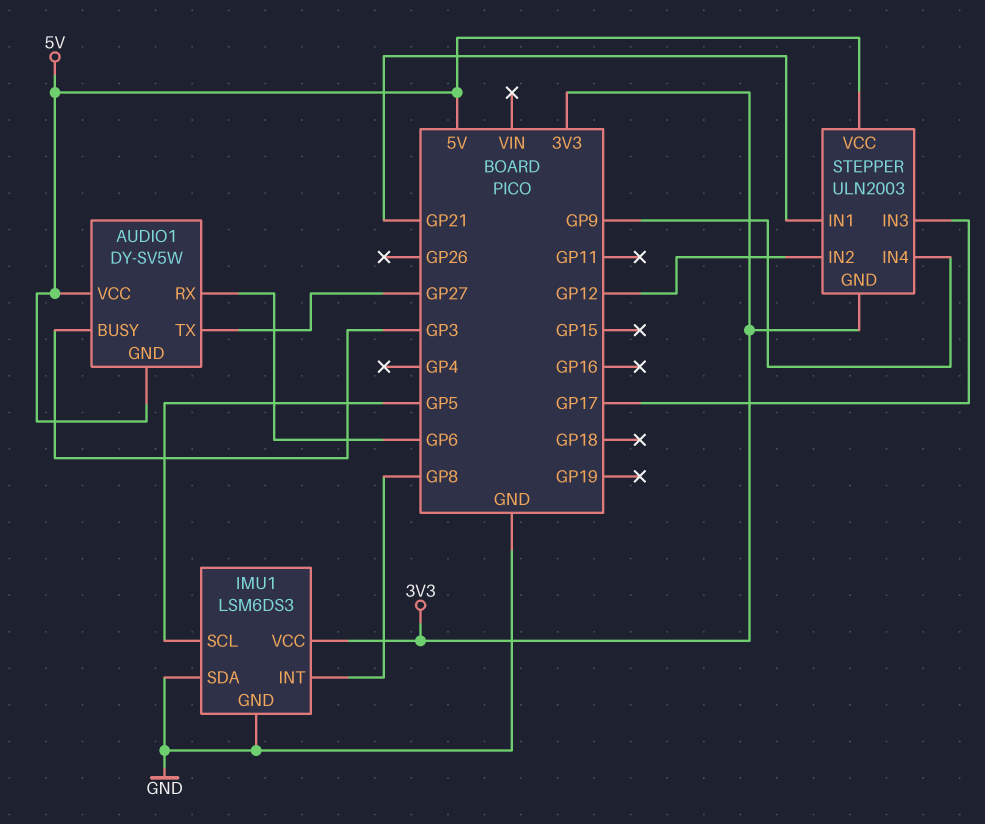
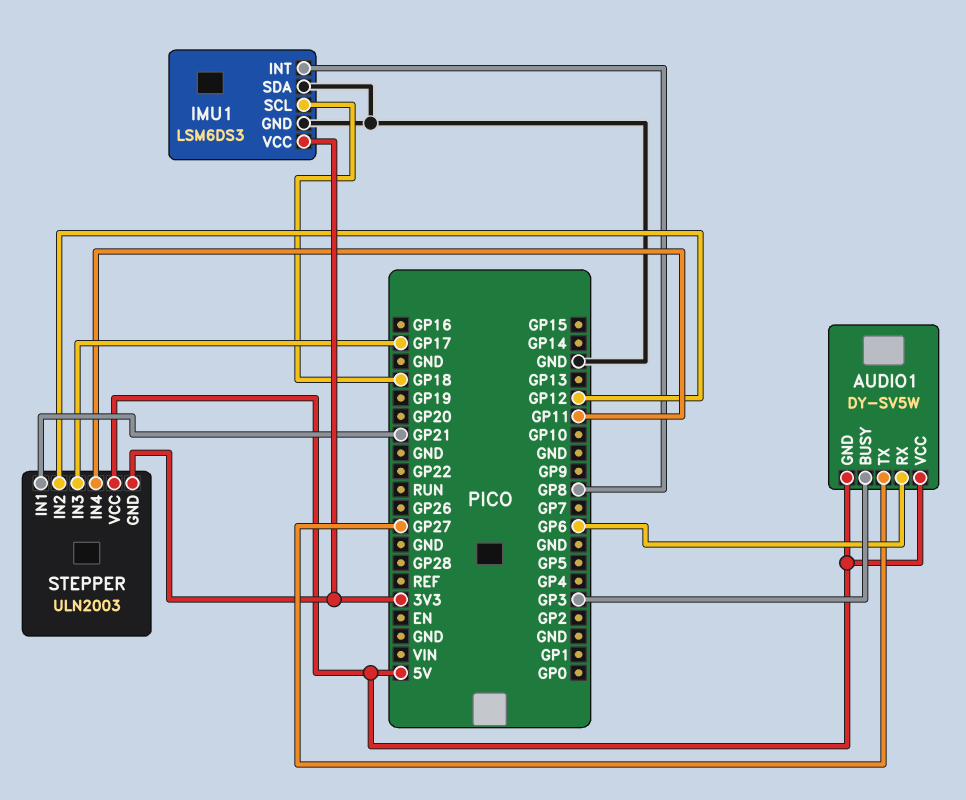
IMU1 pin SCL: GP5 -> GP18
STEPPER pin IN4: GP9 -> GP11

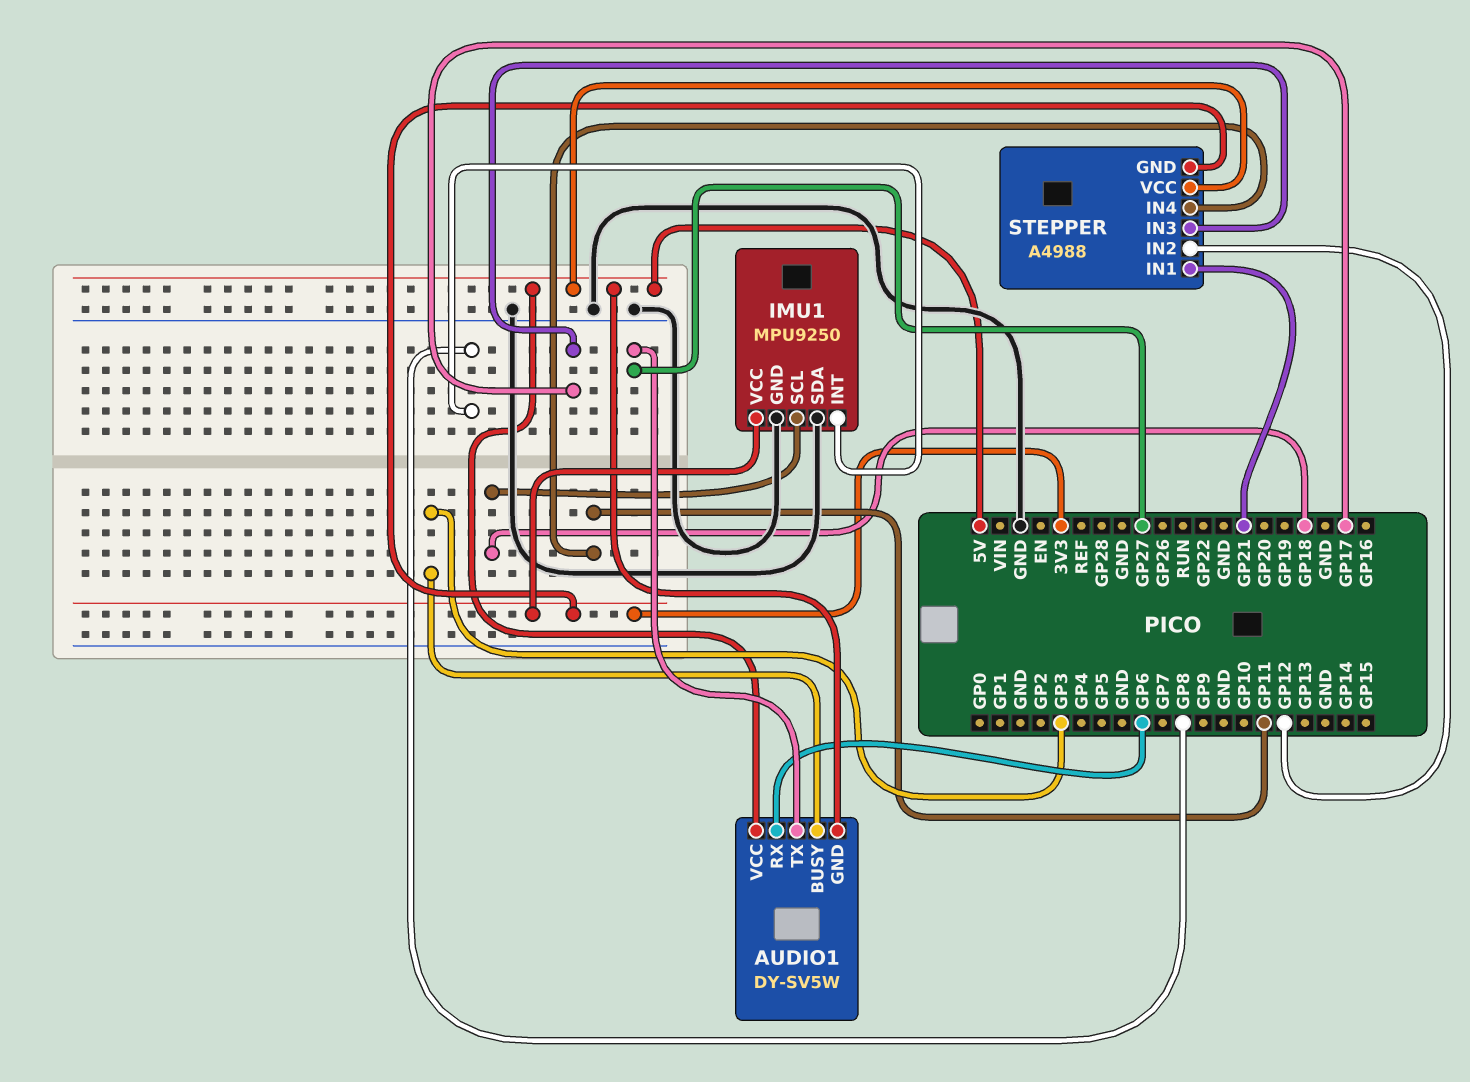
IMU1: LSM6DS3 -> MPU9250
STEPPER: ULN2003 -> A4988

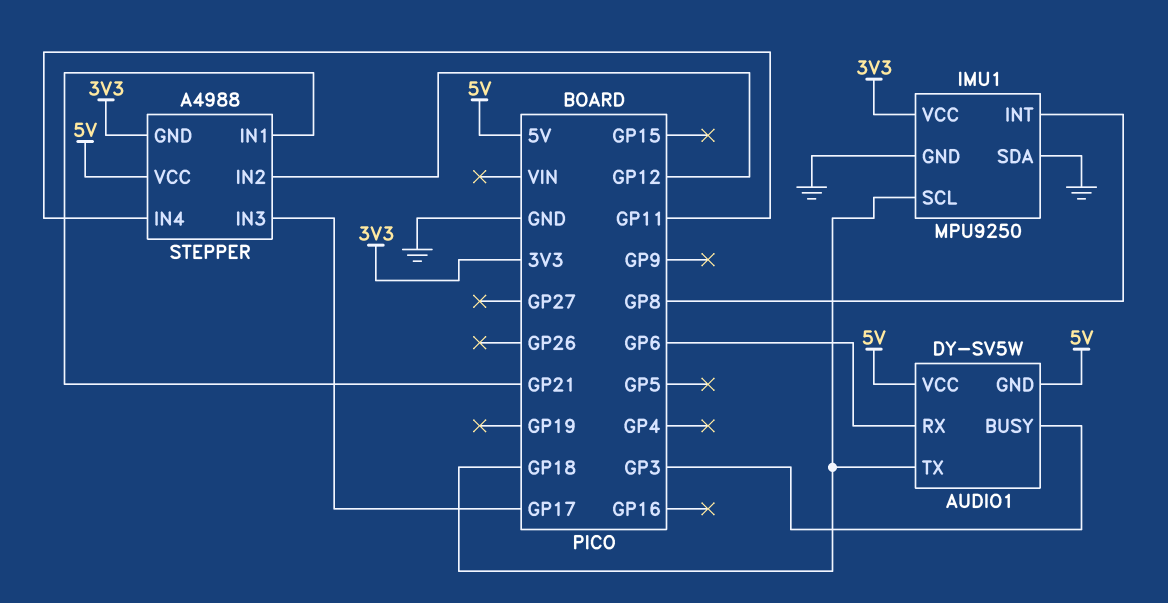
AUDIO1 pin TX: GP27 -> GP18

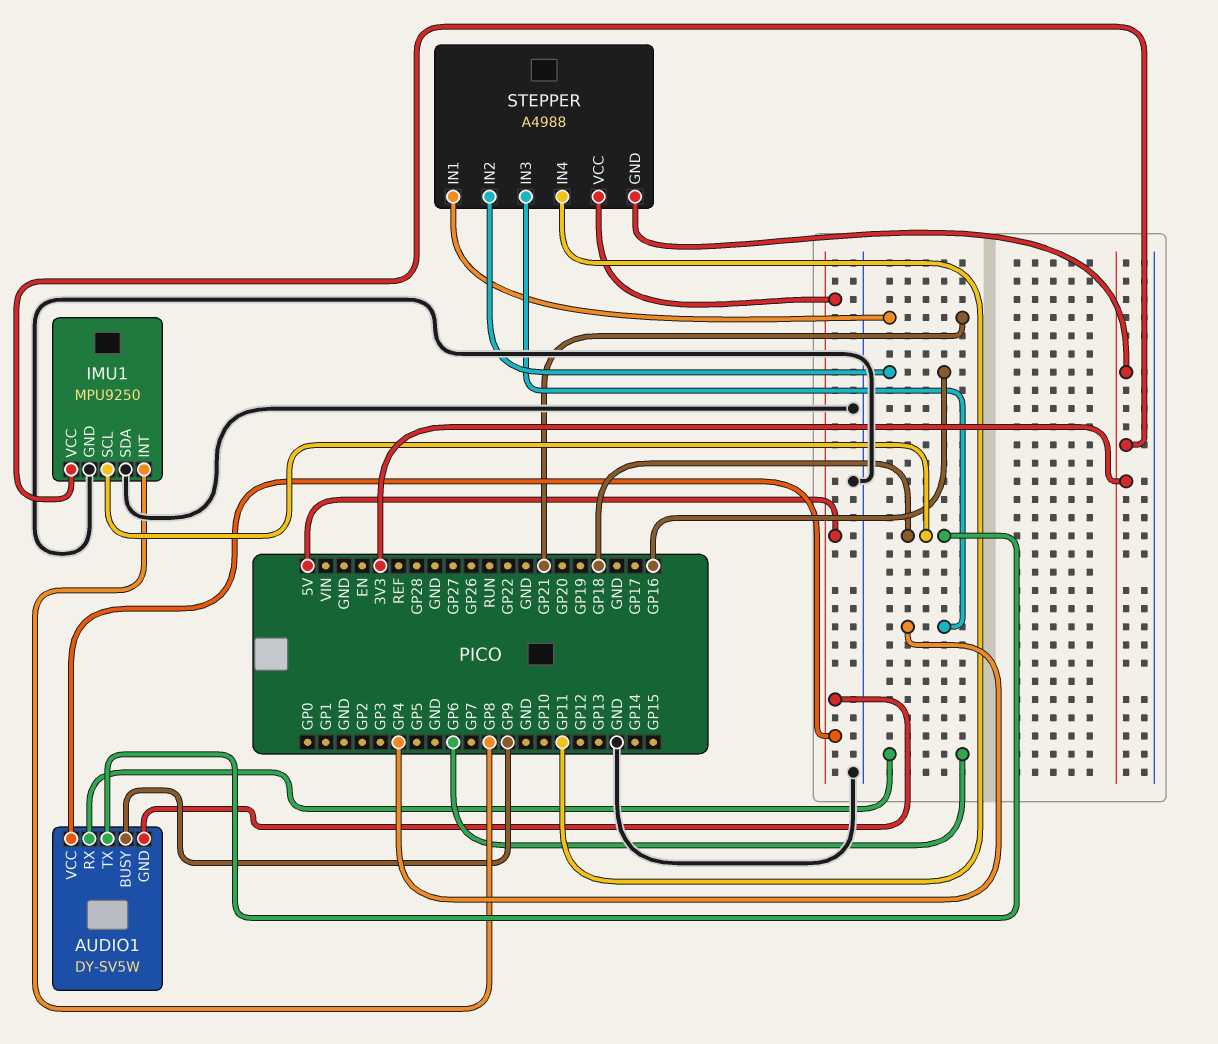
AUDIO1 pin BUSY: GP3 -> GP9
STEPPER pin IN2: GP12 -> GP16
STEPPER pin IN3: GP17 -> GP4

